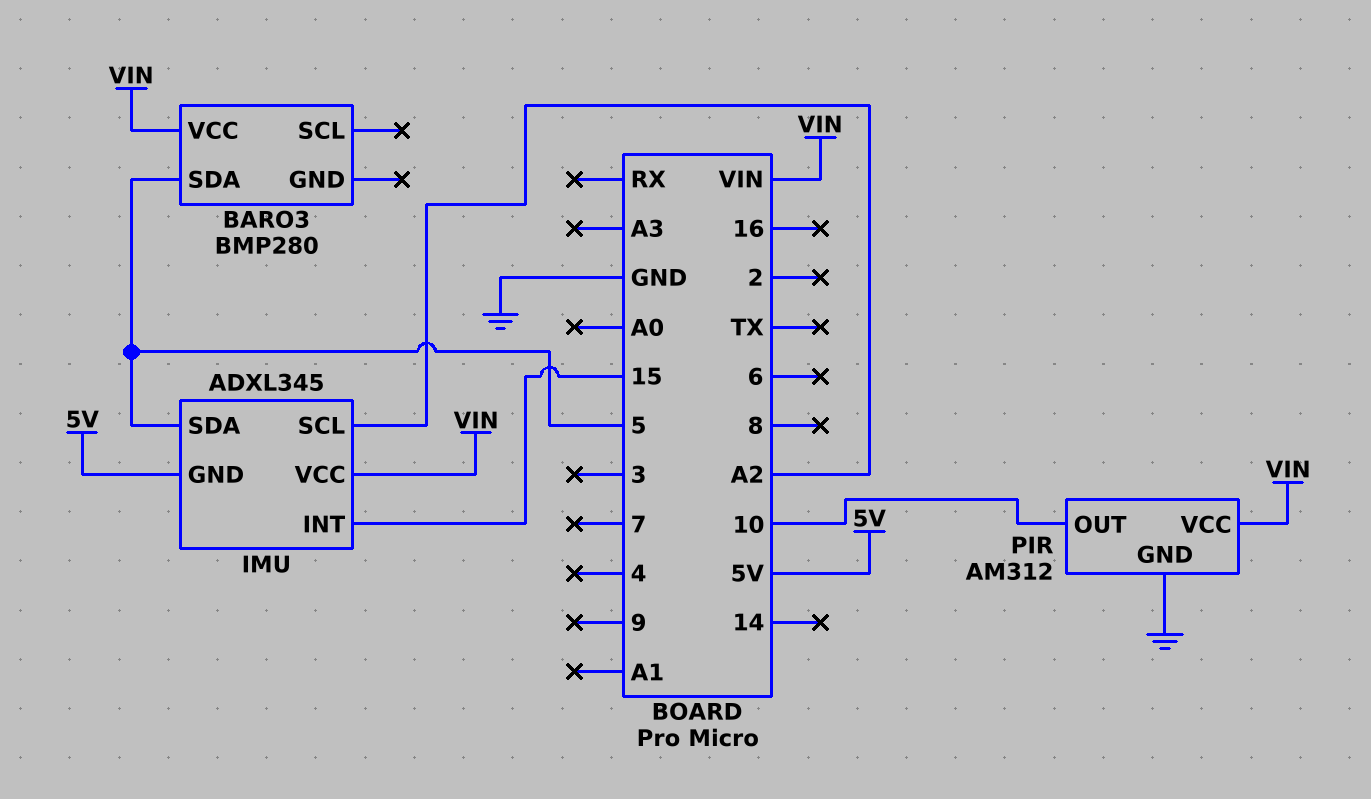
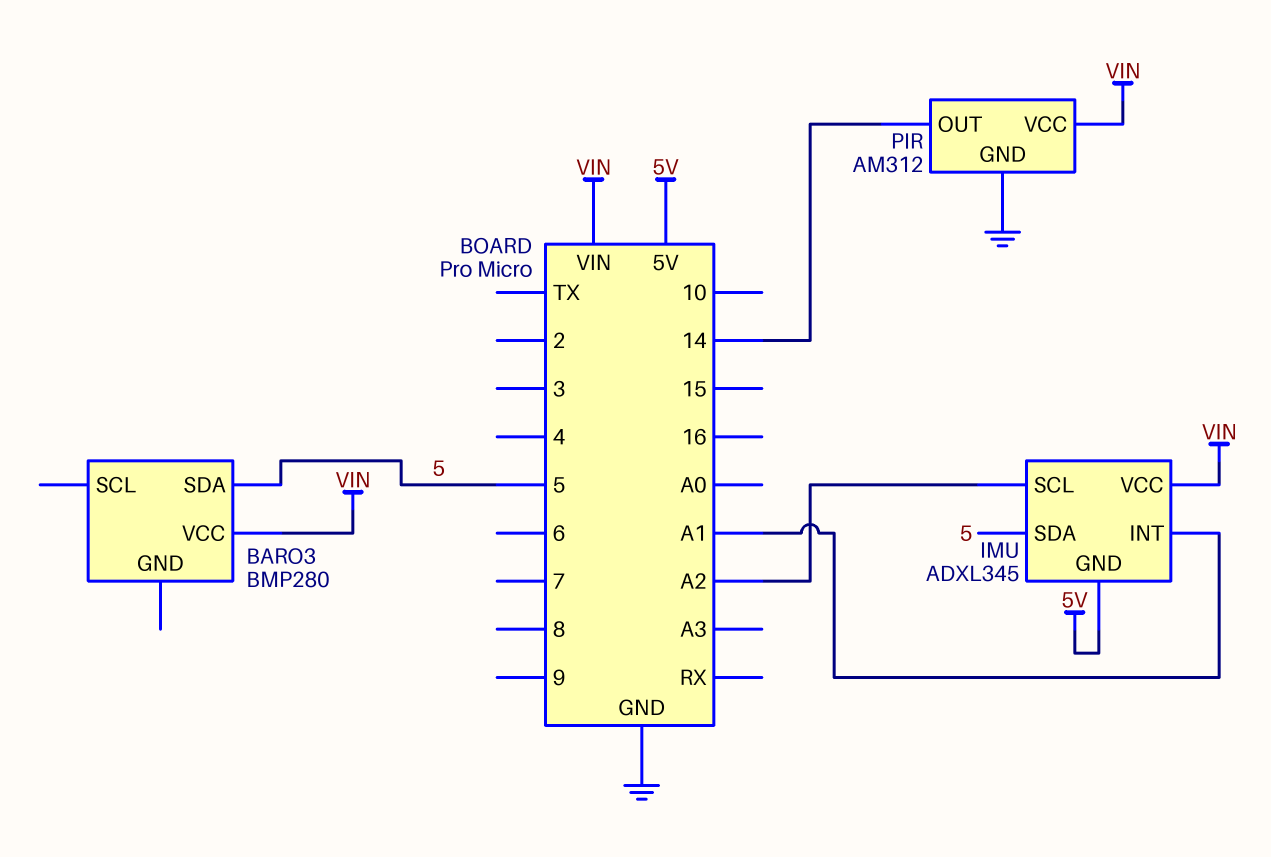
IMU pin INT: 15 -> A1
PIR pin OUT: 10 -> 14

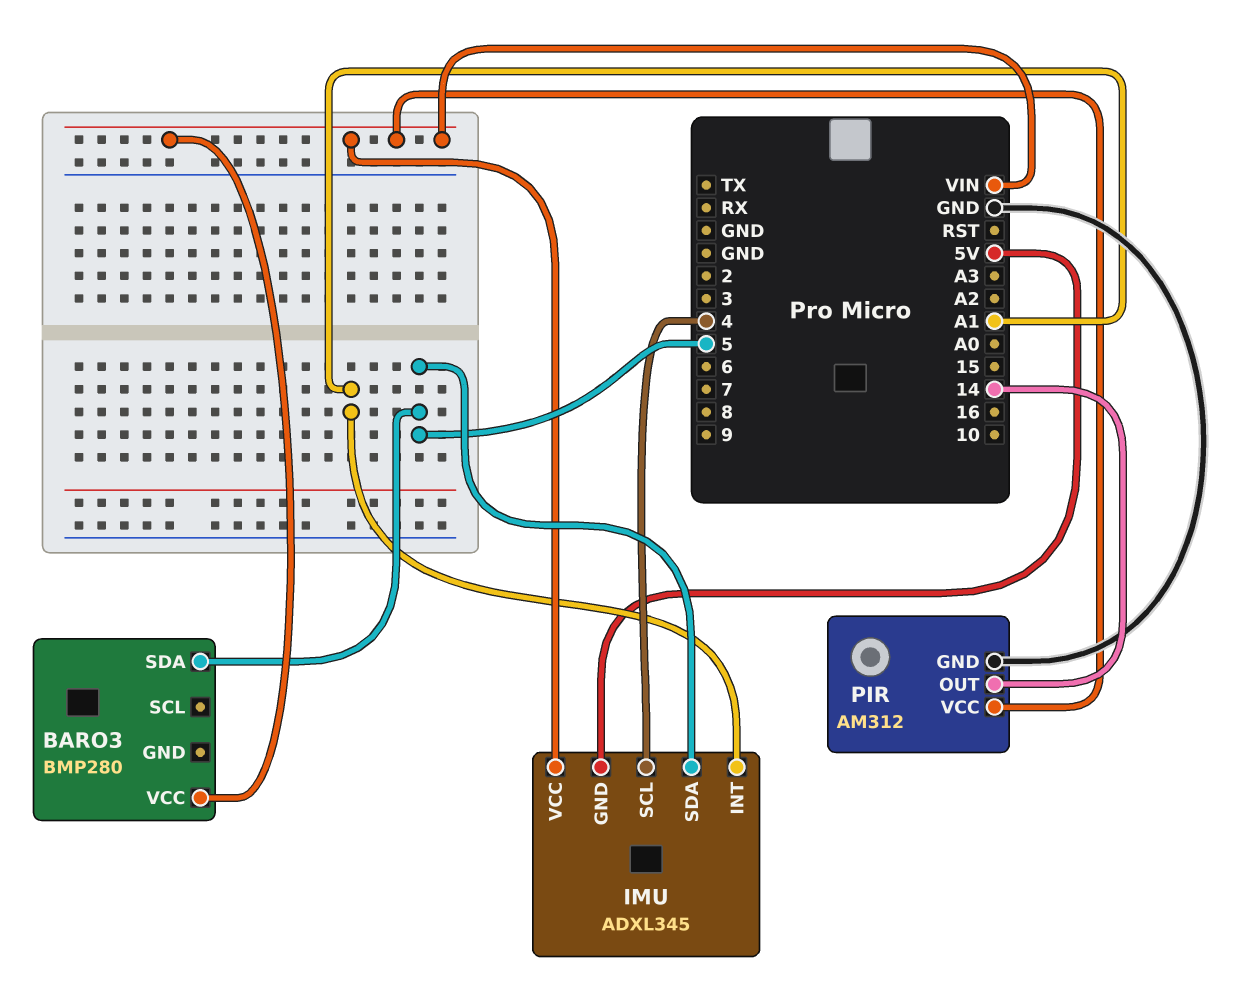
IMU pin SCL: A2 -> 4

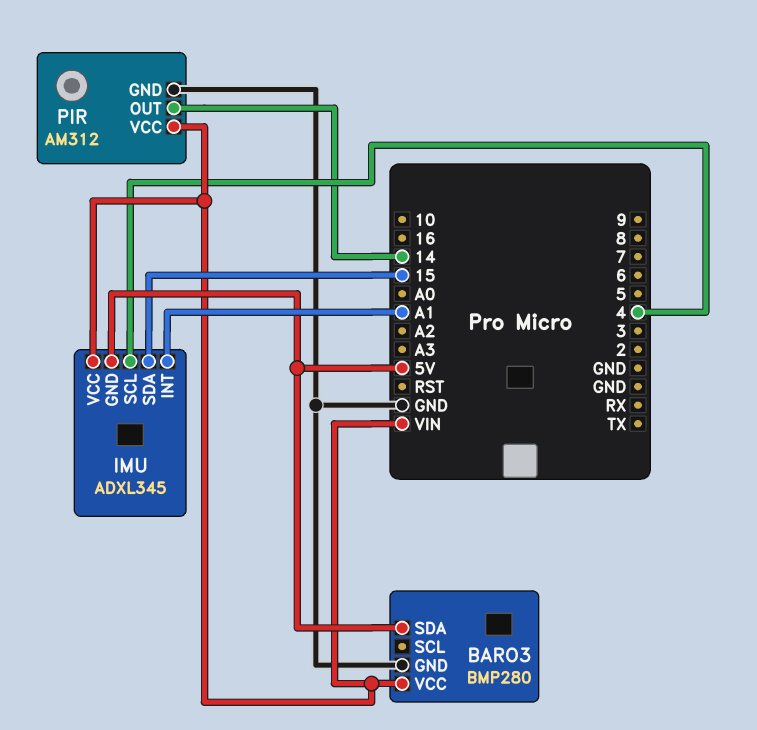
BARO3 pin GND: none -> GND
BARO3 pin SDA: 5 -> 5V
IMU pin SDA: 5 -> 15

